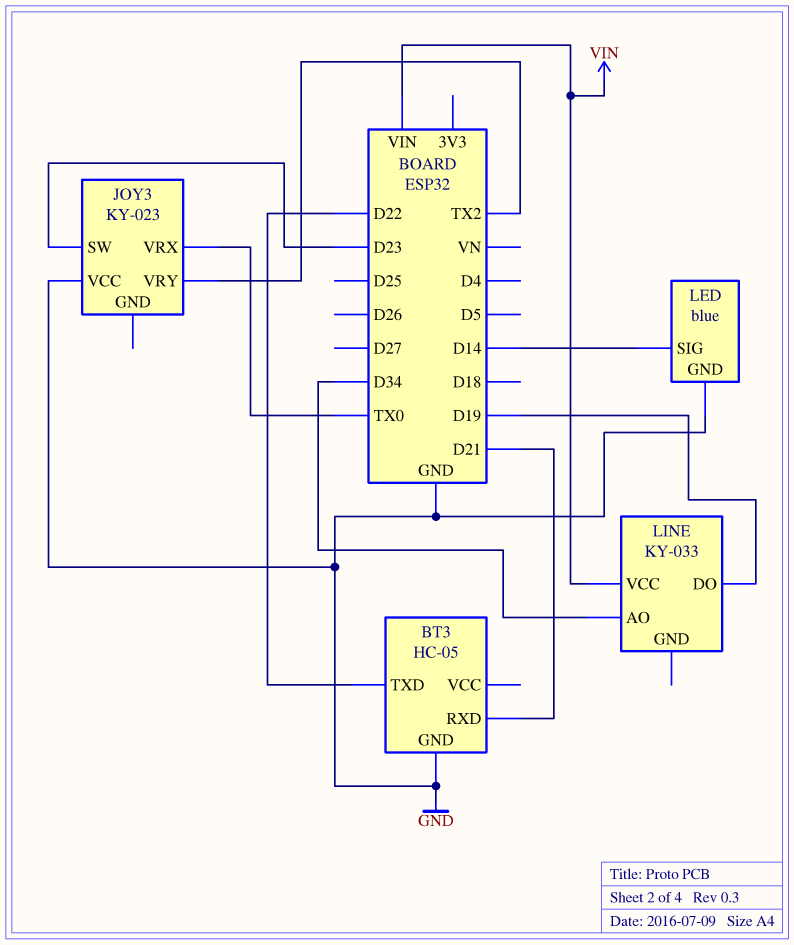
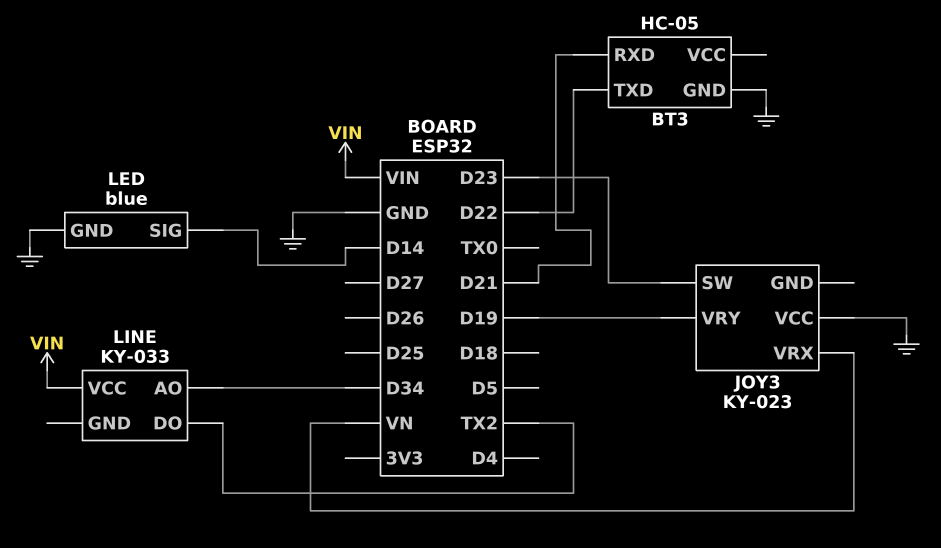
JOY3 pin VRX: TX0 -> VN
JOY3 pin VRY: TX2 -> D19
LINE pin DO: D19 -> TX2

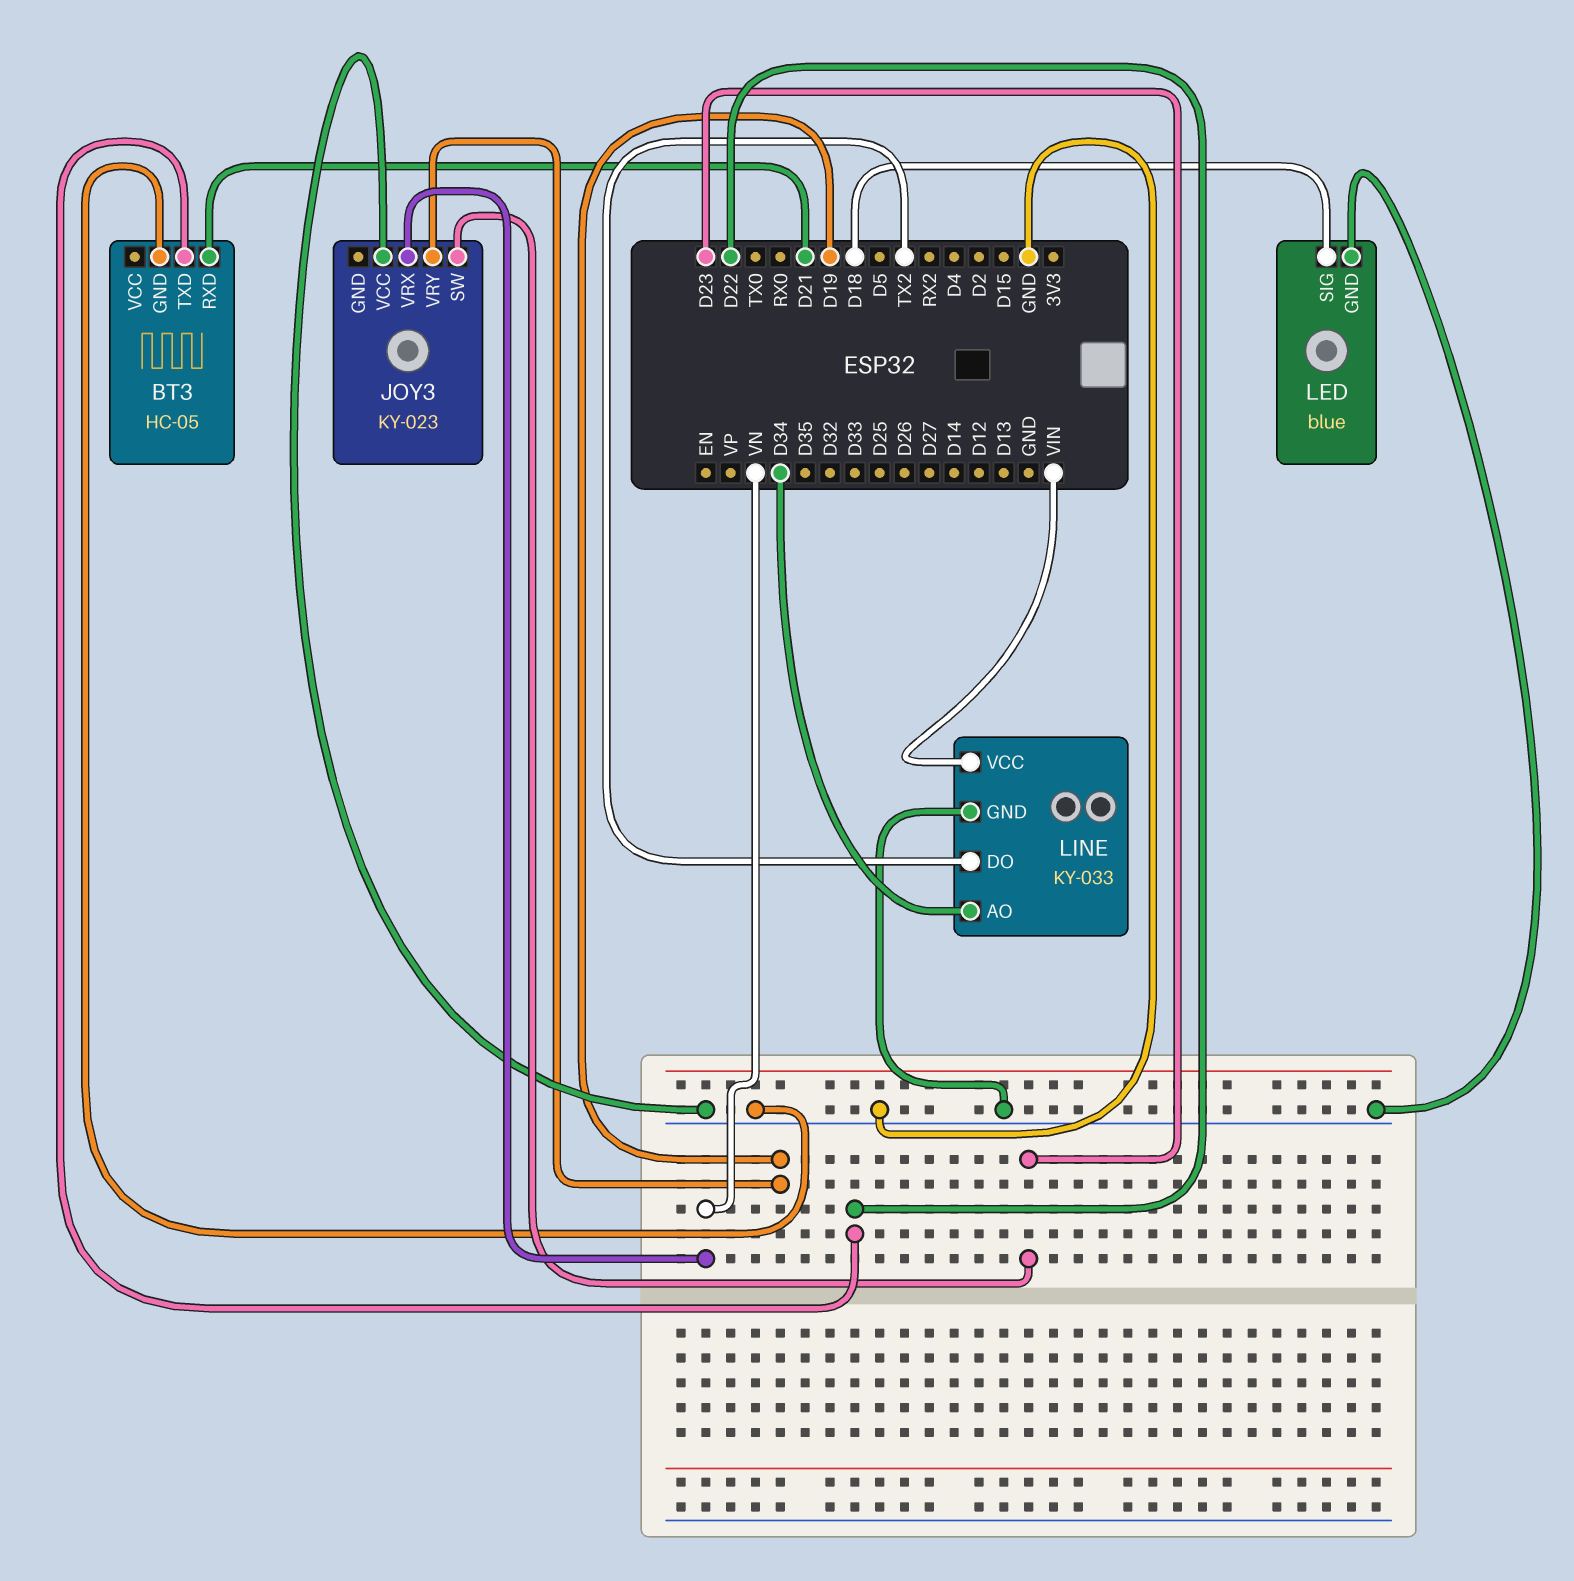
LED pin SIG: D14 -> D18
LINE pin GND: none -> GND

